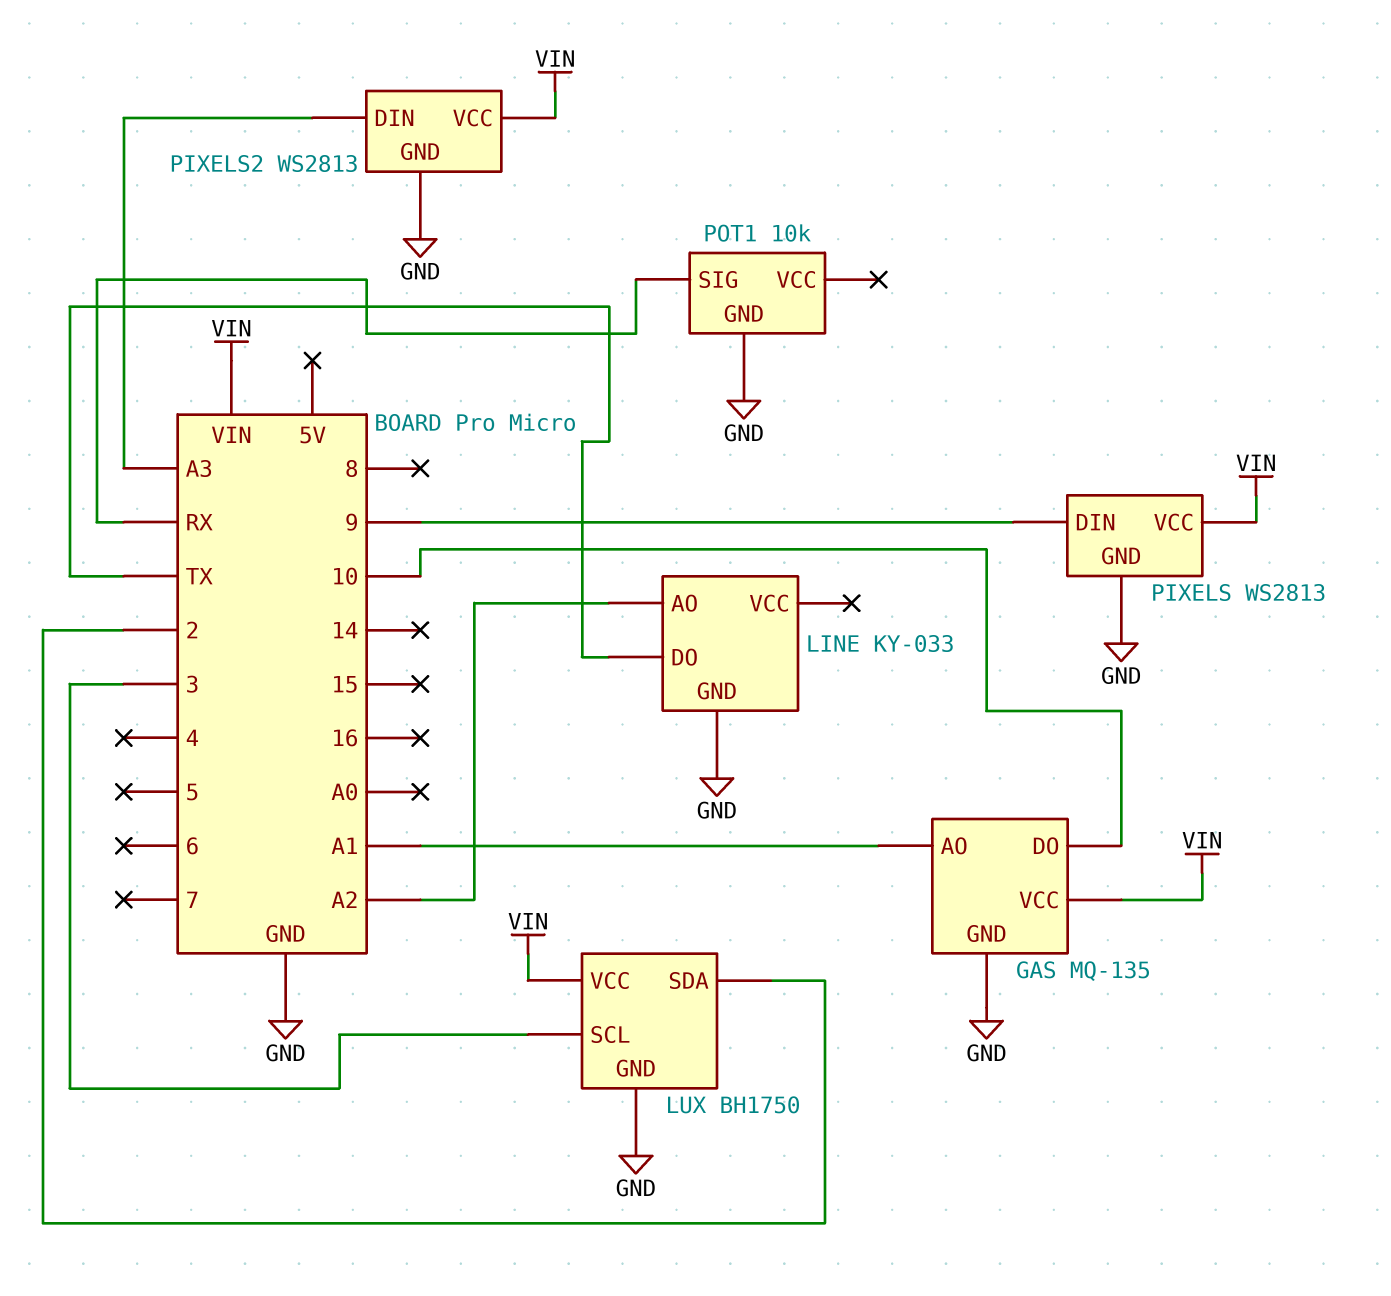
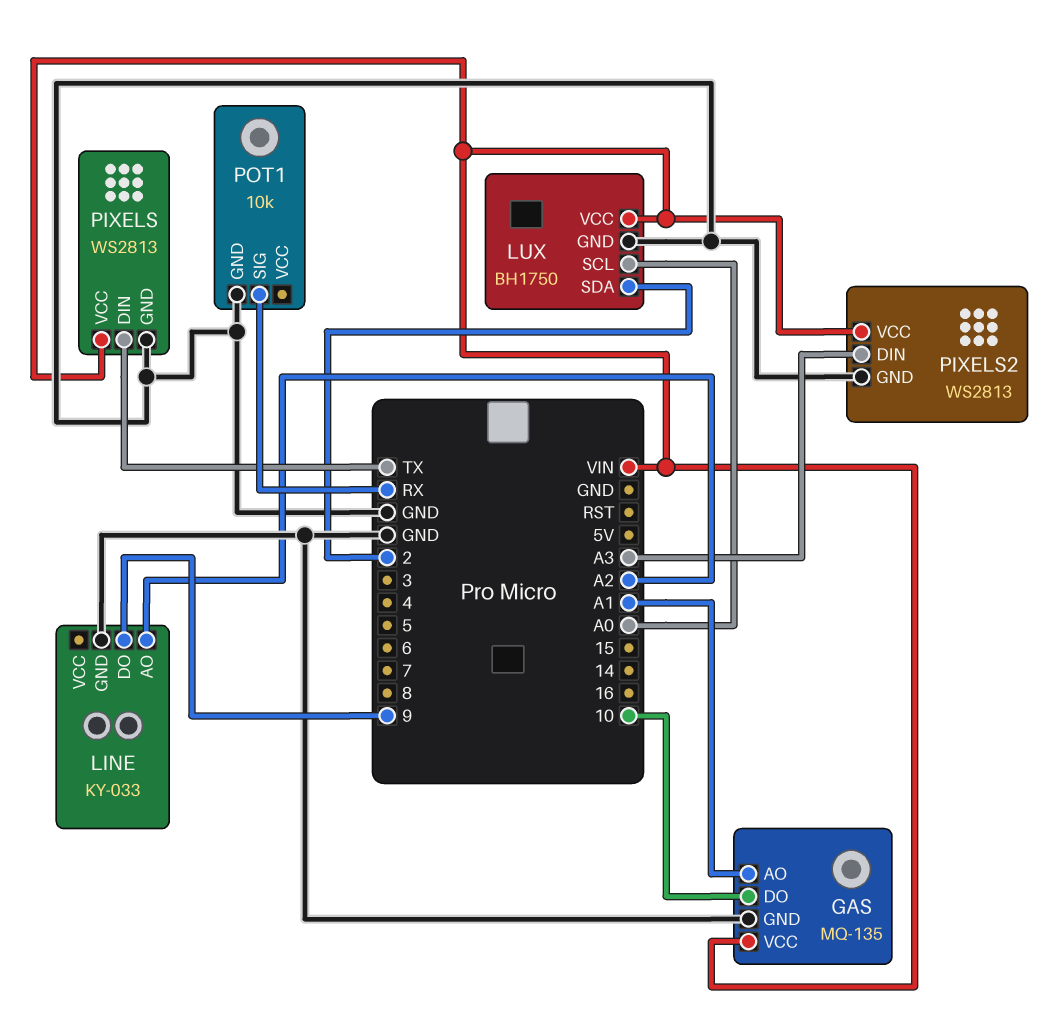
LINE pin DO: TX -> 9
LUX pin SCL: 3 -> A0
PIXELS pin DIN: 9 -> TX

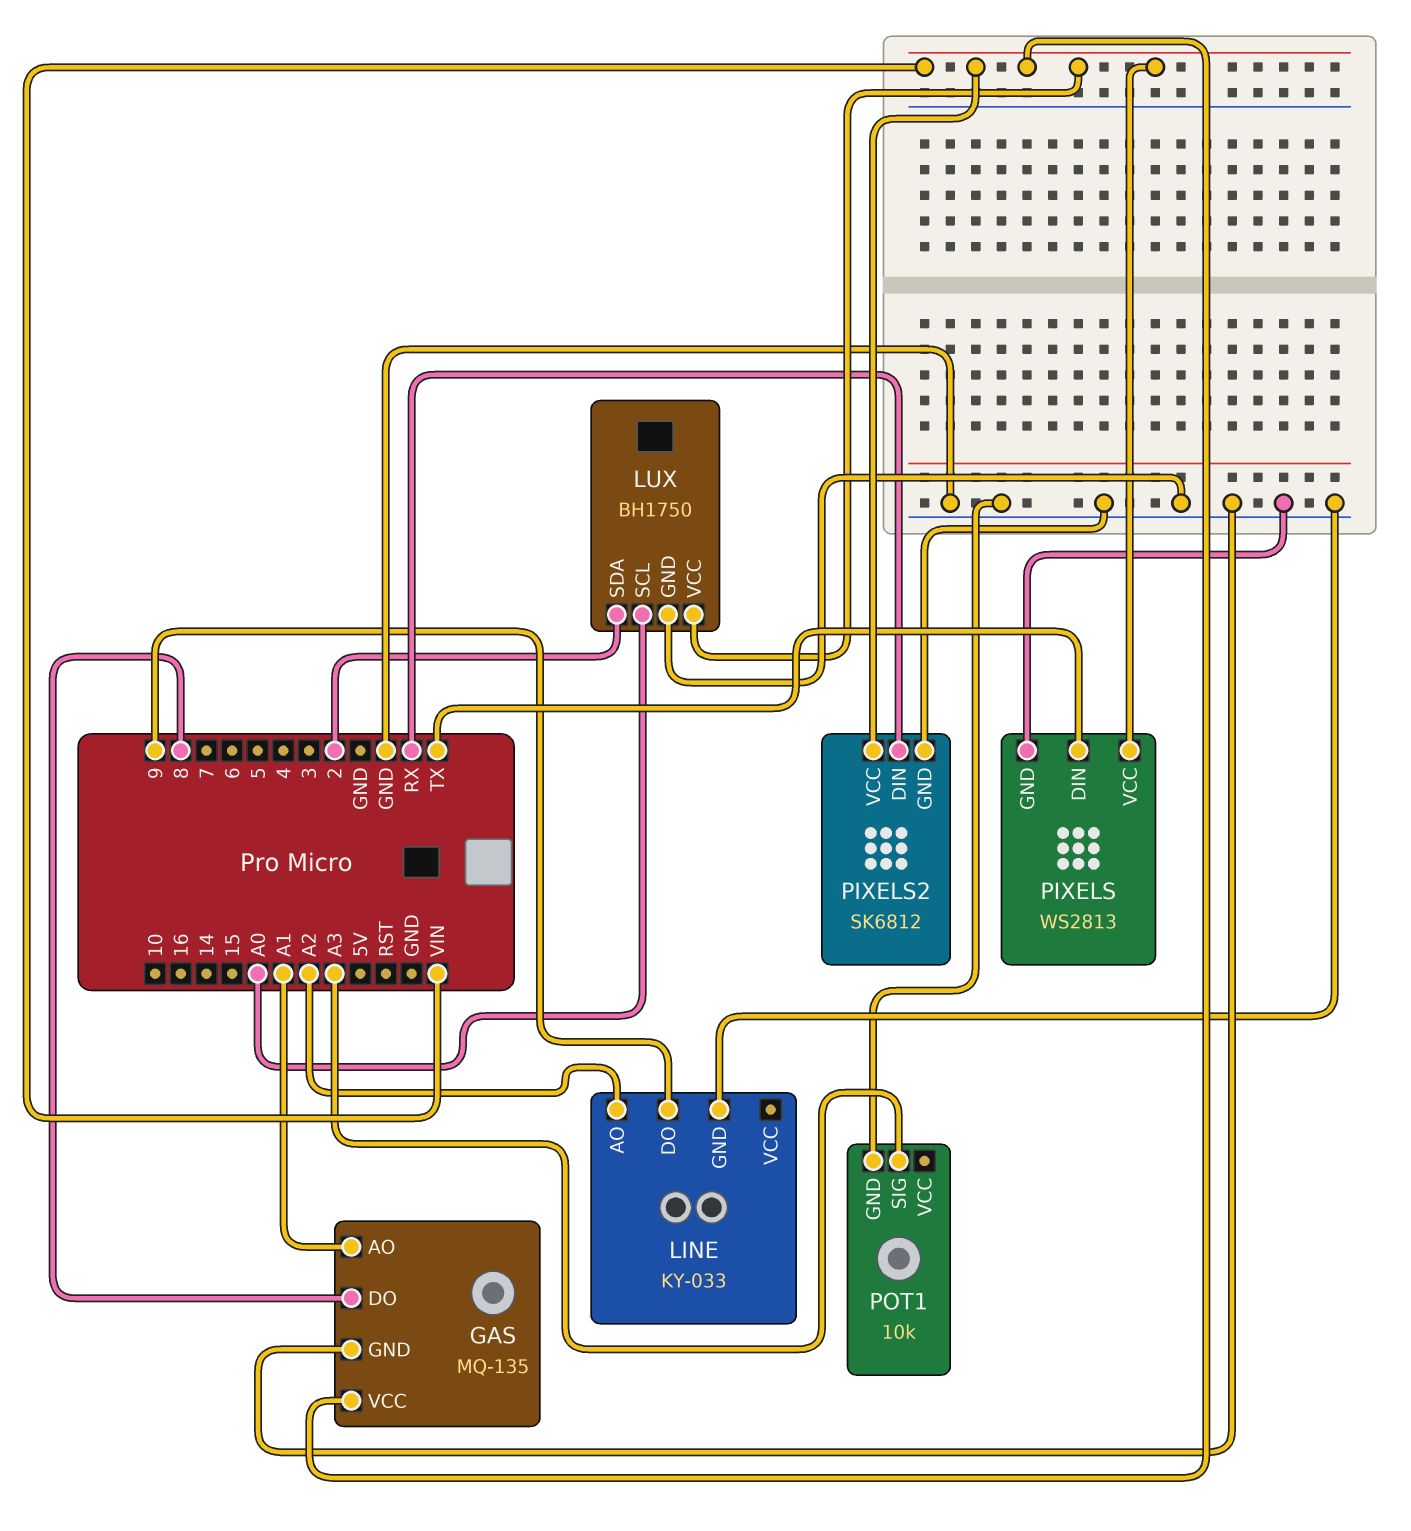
GAS pin DO: 10 -> 8
PIXELS2: WS2813 -> SK6812
PIXELS2 pin DIN: A3 -> RX
POT1 pin SIG: RX -> A3

